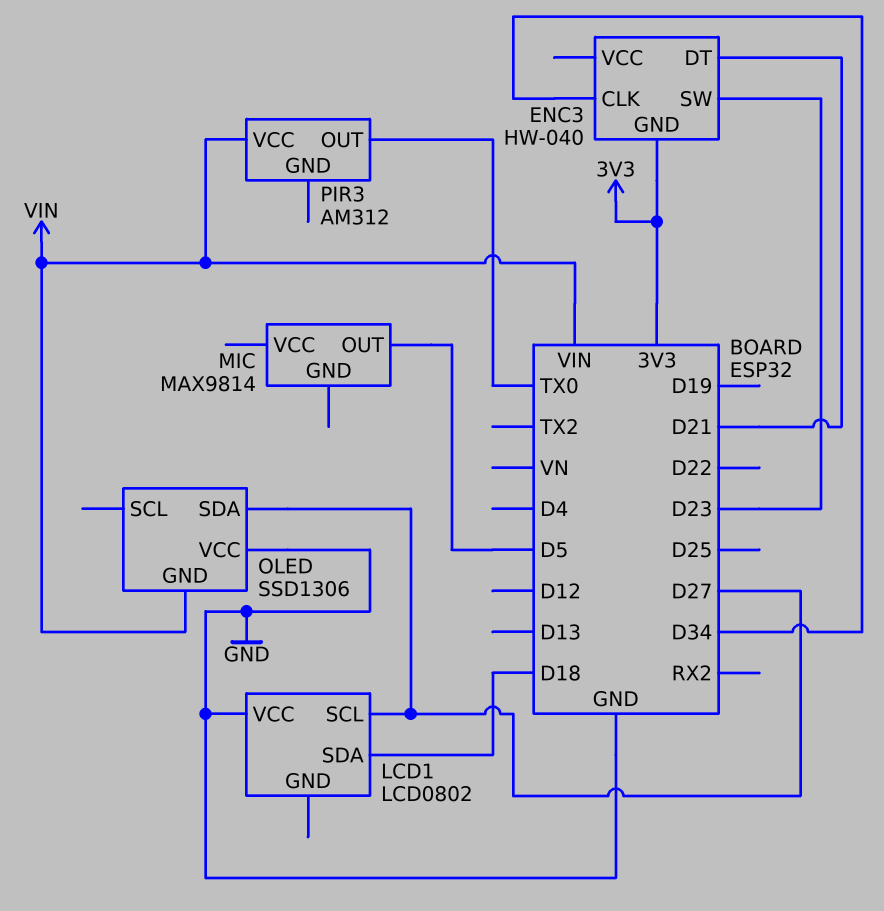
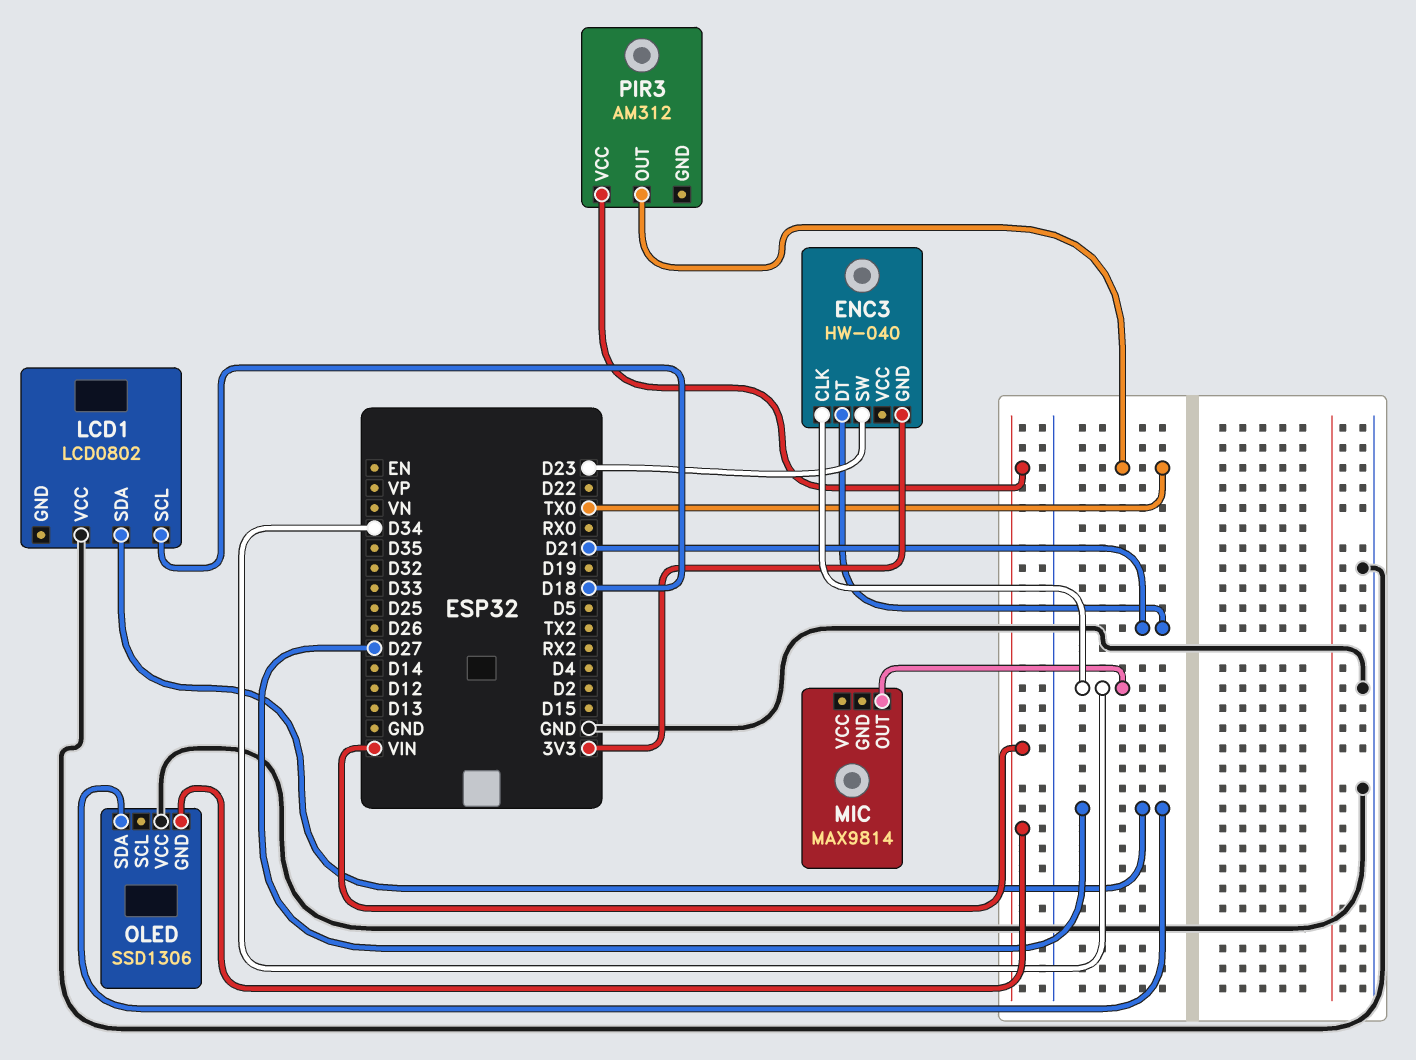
LCD1 pin SCL: D27 -> D18
LCD1 pin SDA: D18 -> D27
MIC pin OUT: D5 -> D34

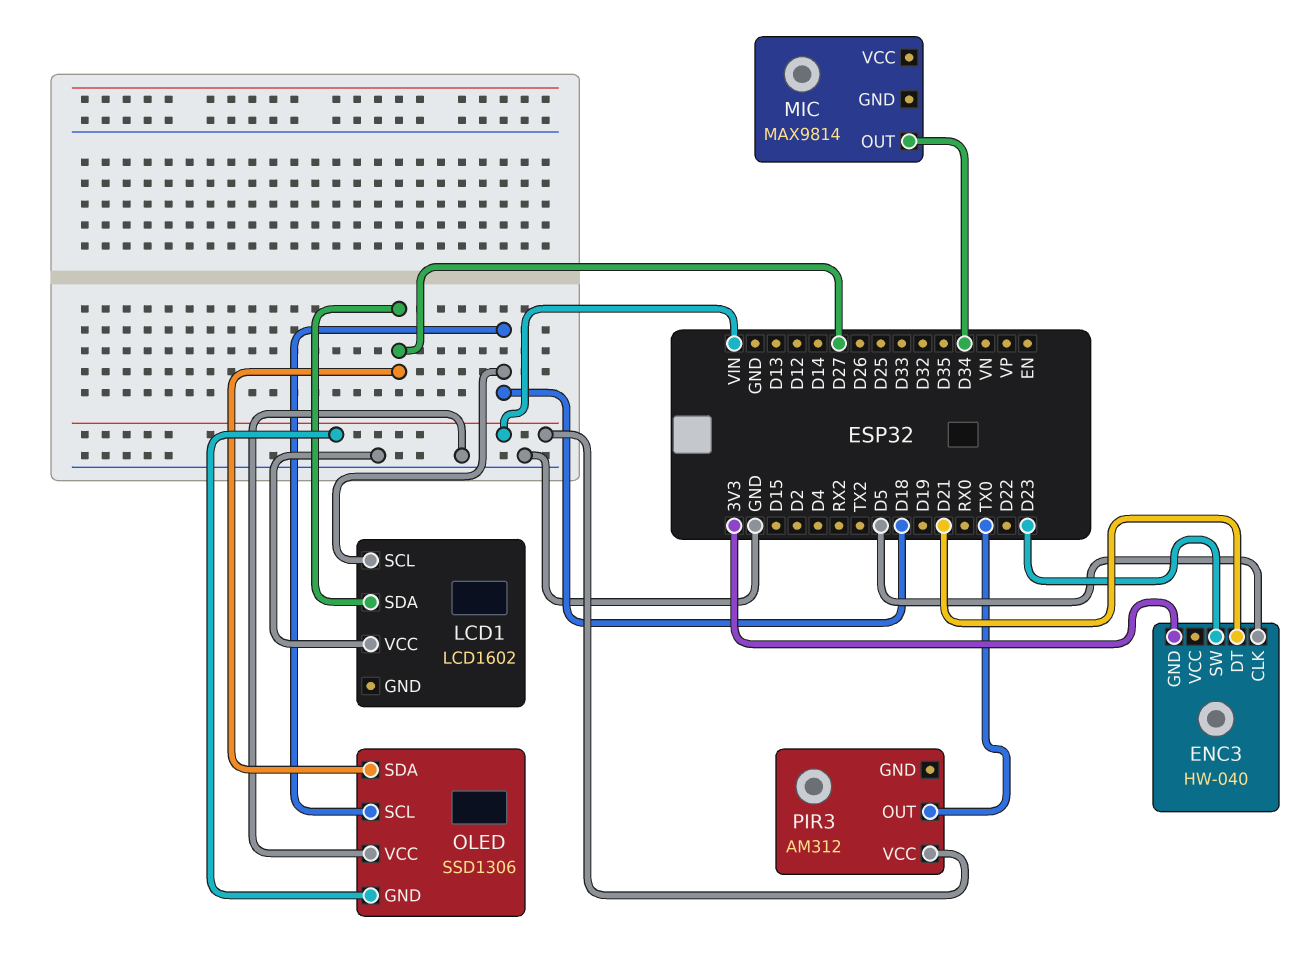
ENC3 pin CLK: D34 -> D5
LCD1: LCD0802 -> LCD1602
OLED pin SCL: none -> D18

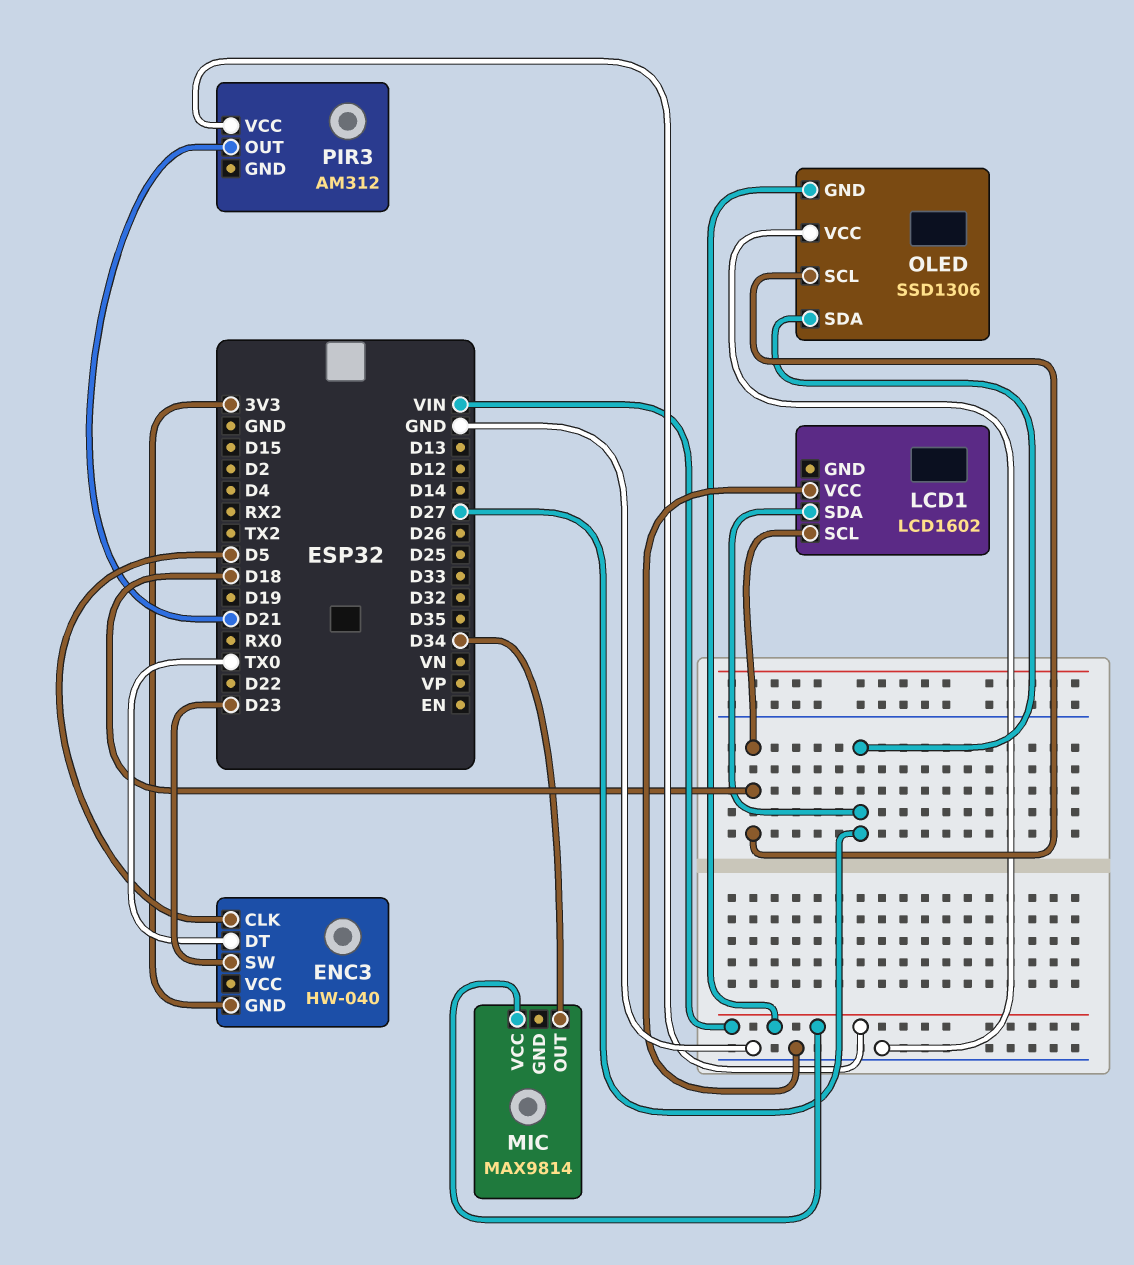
ENC3 pin DT: D21 -> TX0
MIC pin VCC: none -> VIN
PIR3 pin OUT: TX0 -> D21

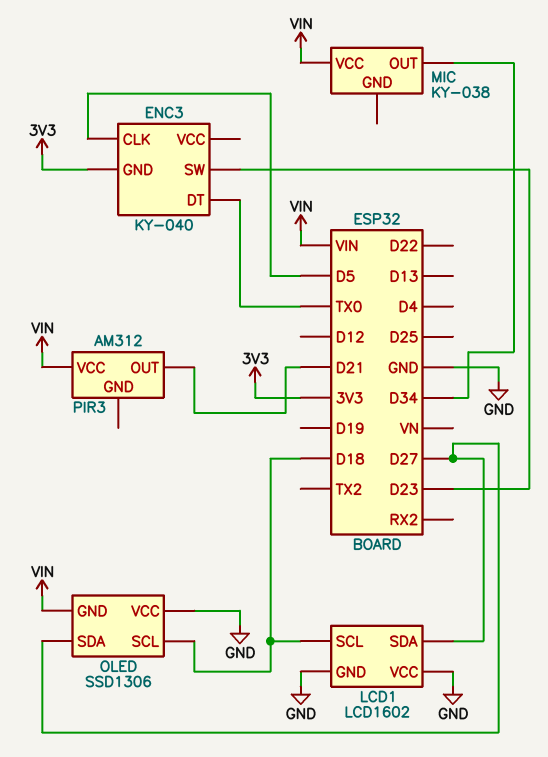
ENC3: HW-040 -> KY-040
LCD1 pin GND: none -> GND
MIC: MAX9814 -> KY-038

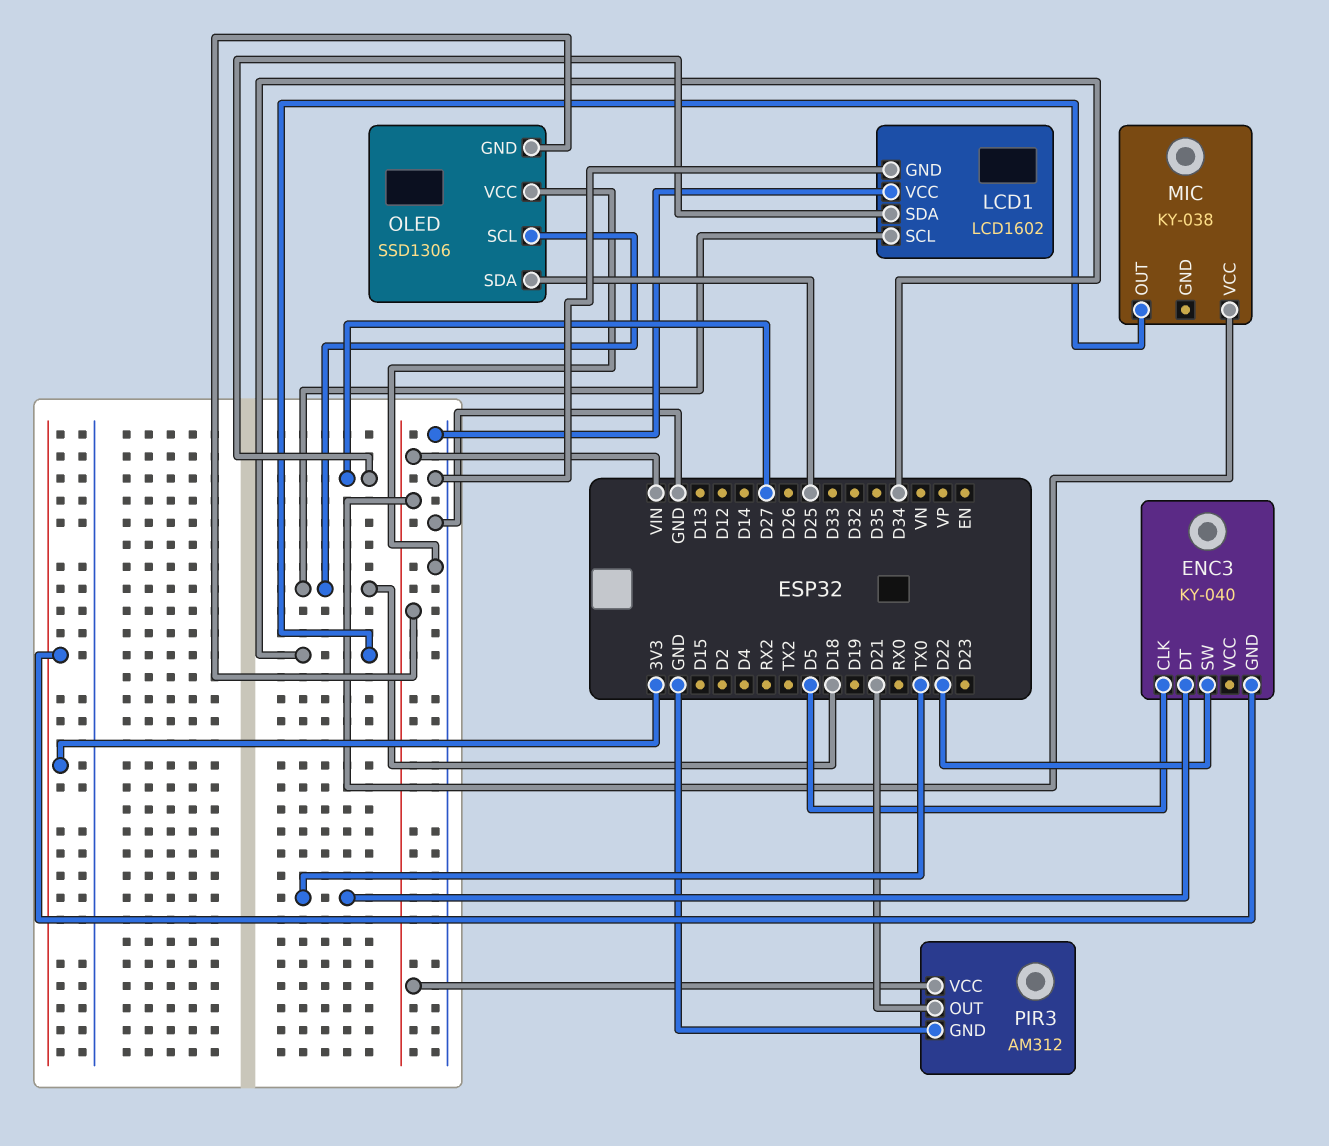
ENC3 pin SW: D23 -> D22
OLED pin SDA: D27 -> D25
PIR3 pin GND: none -> GND

